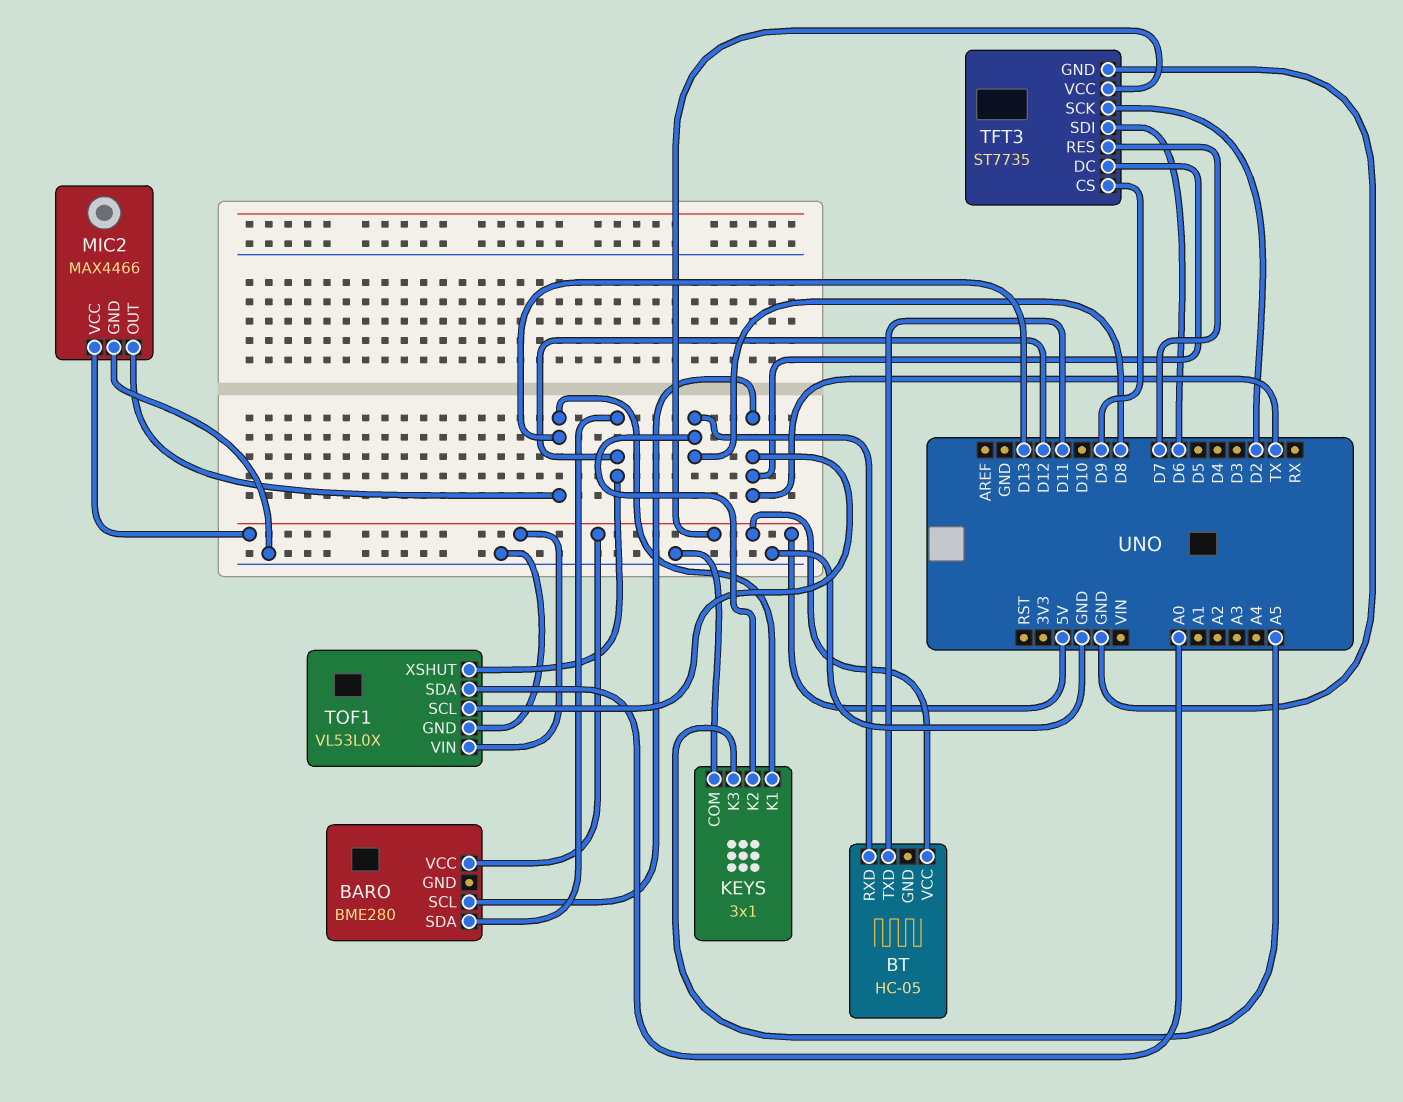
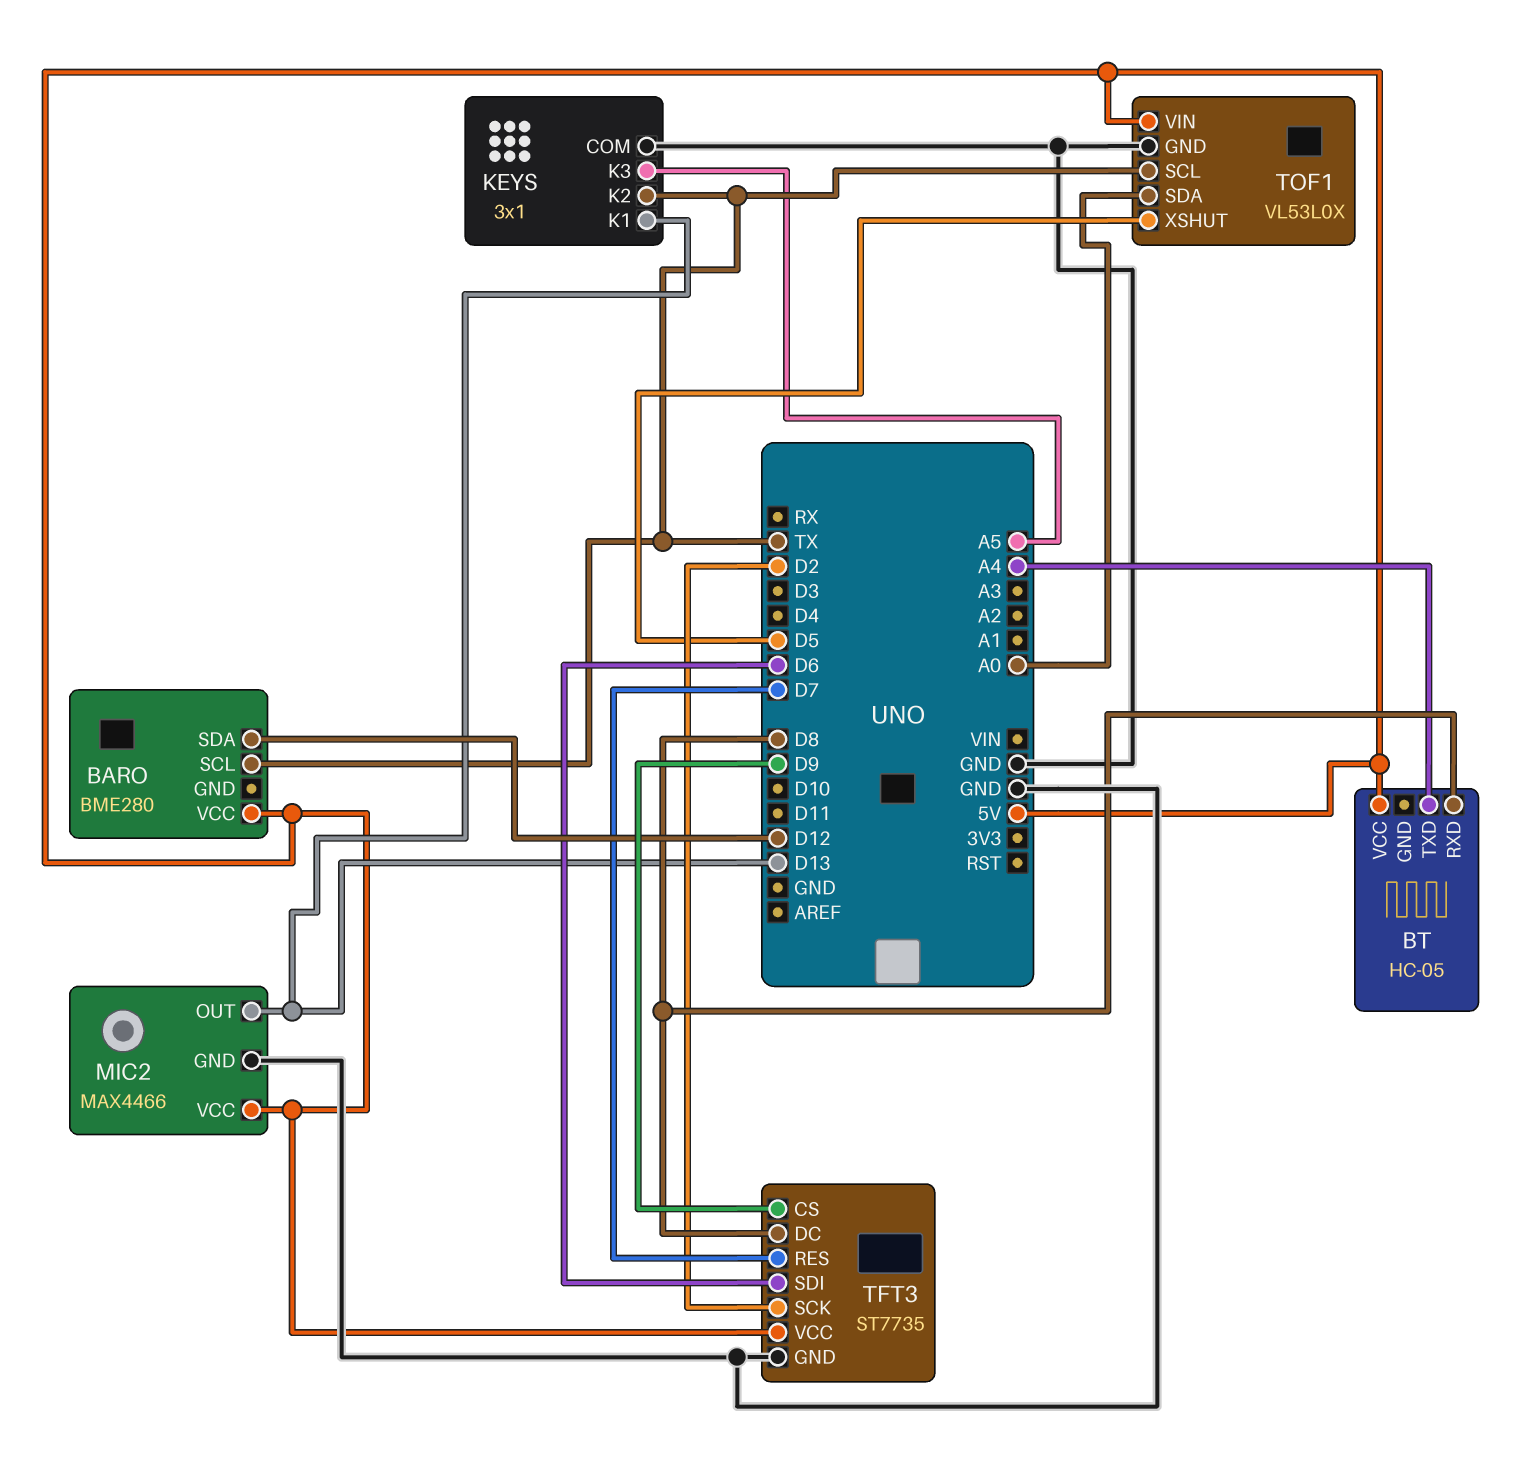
BT pin TXD: D11 -> A4
KEYS pin K2: D8 -> TX
TFT3 pin DC: TX -> D8
TOF1 pin XSHUT: D12 -> D5

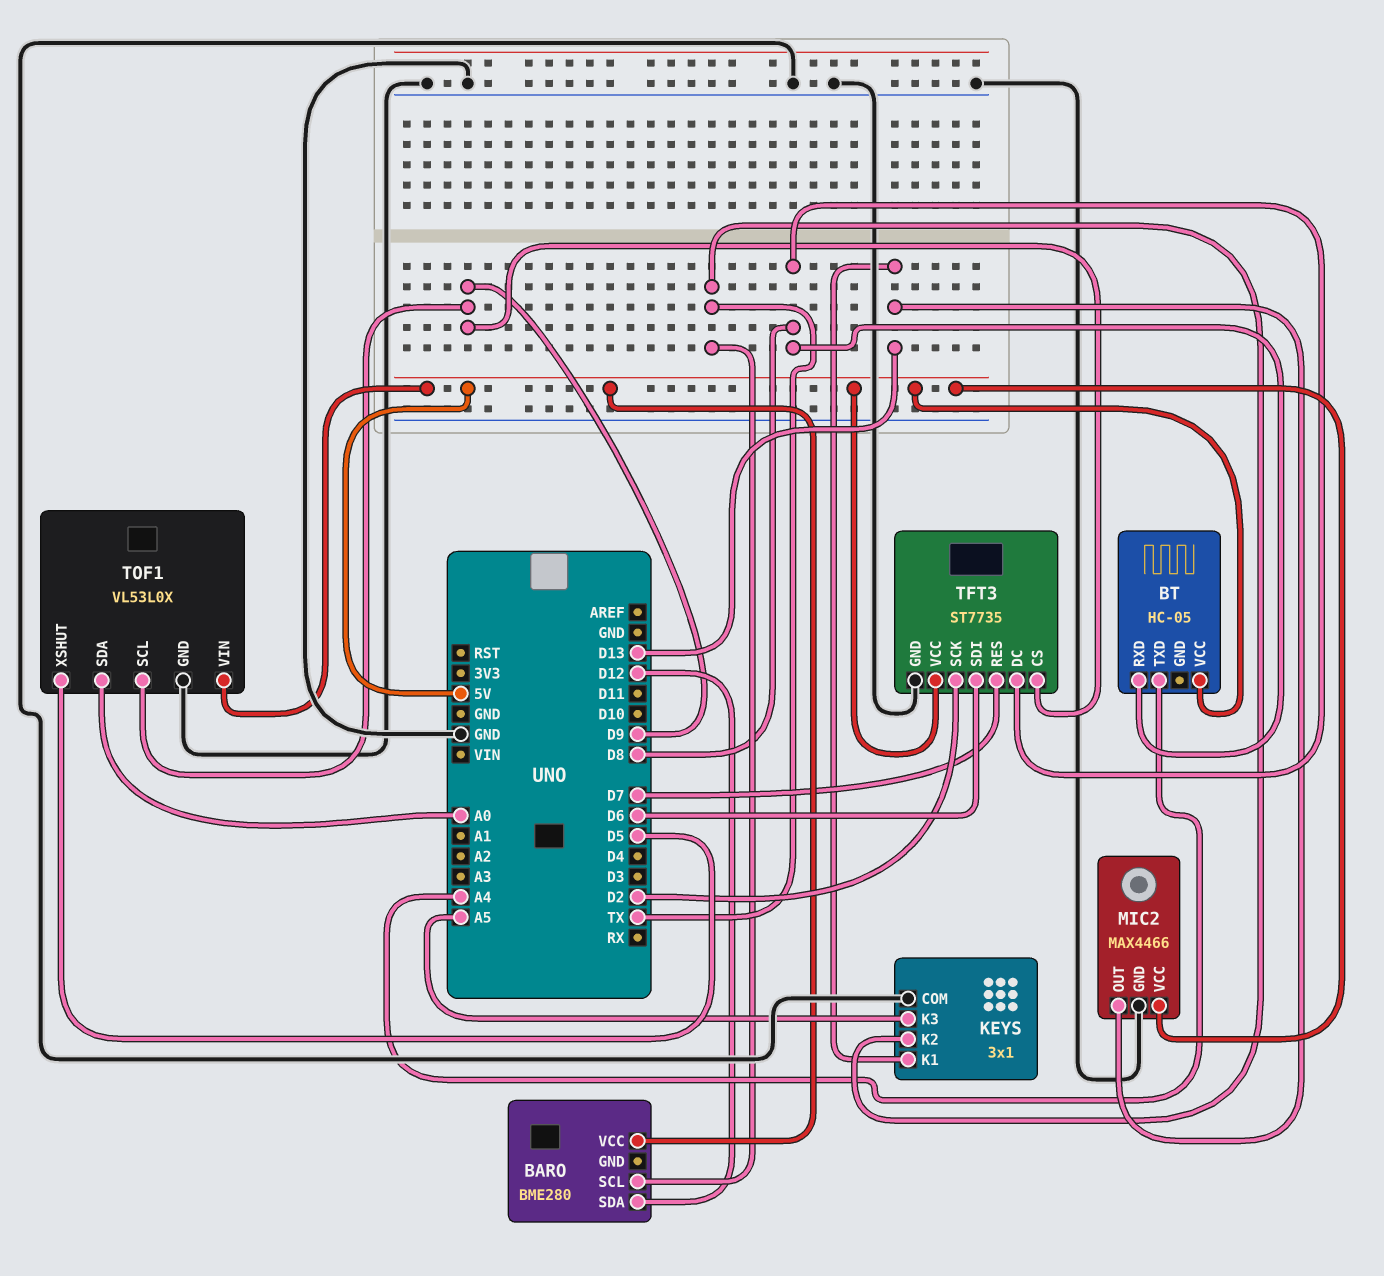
TOF1 pin SCL: TX -> D9

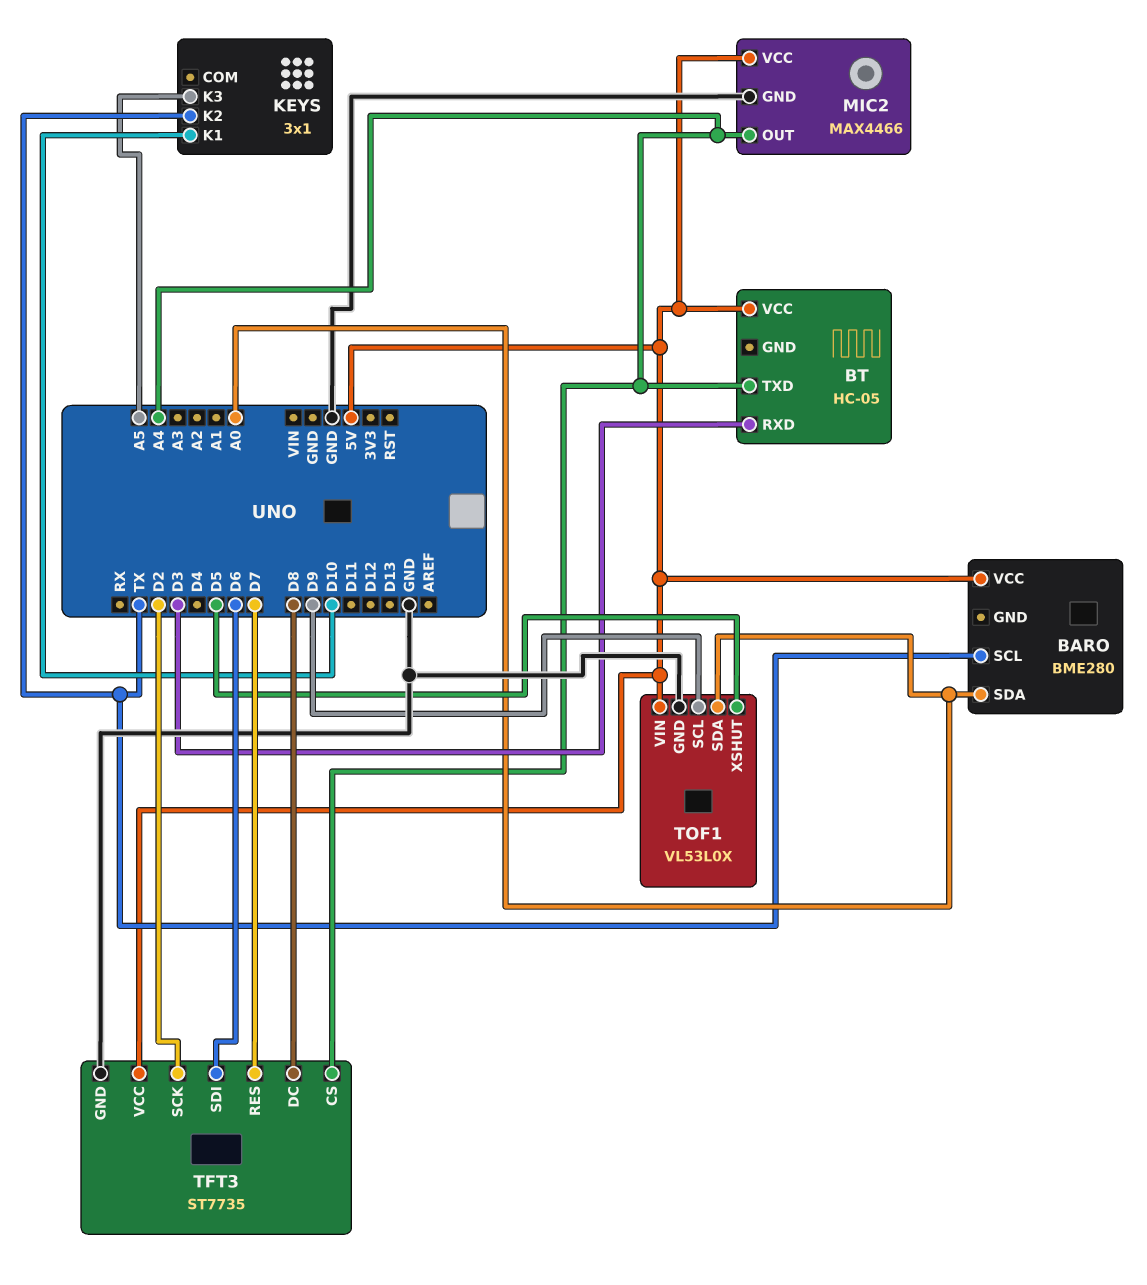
BARO pin SDA: D12 -> A0
BT pin RXD: D8 -> D3
KEYS pin COM: GND -> none
KEYS pin K1: D13 -> D10
MIC2 pin OUT: D13 -> A4
TFT3 pin CS: D9 -> A4

